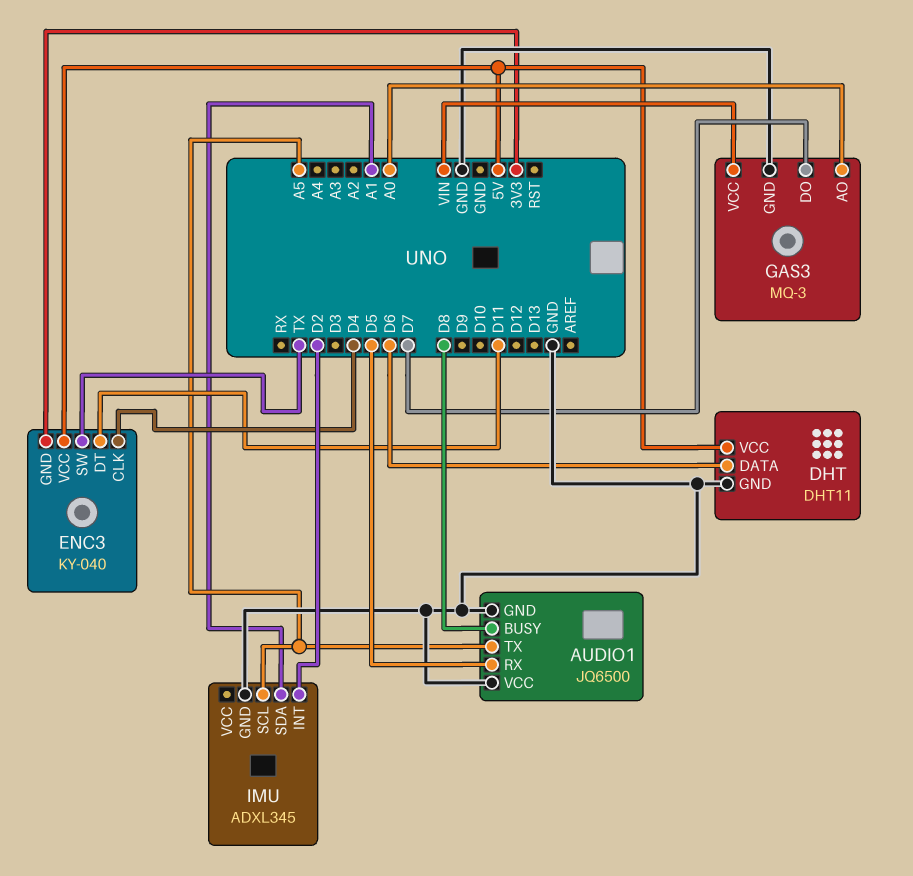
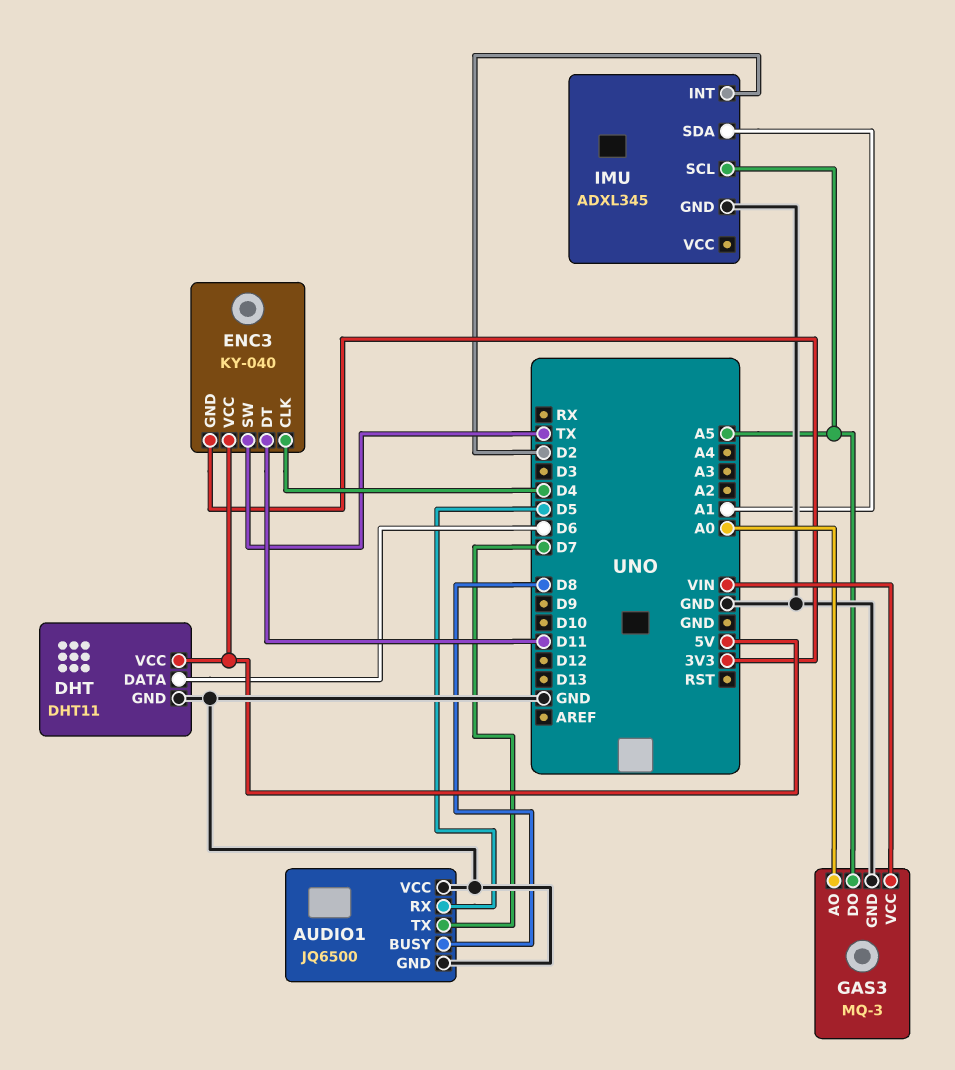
AUDIO1 pin TX: A5 -> D7
GAS3 pin DO: D7 -> A5

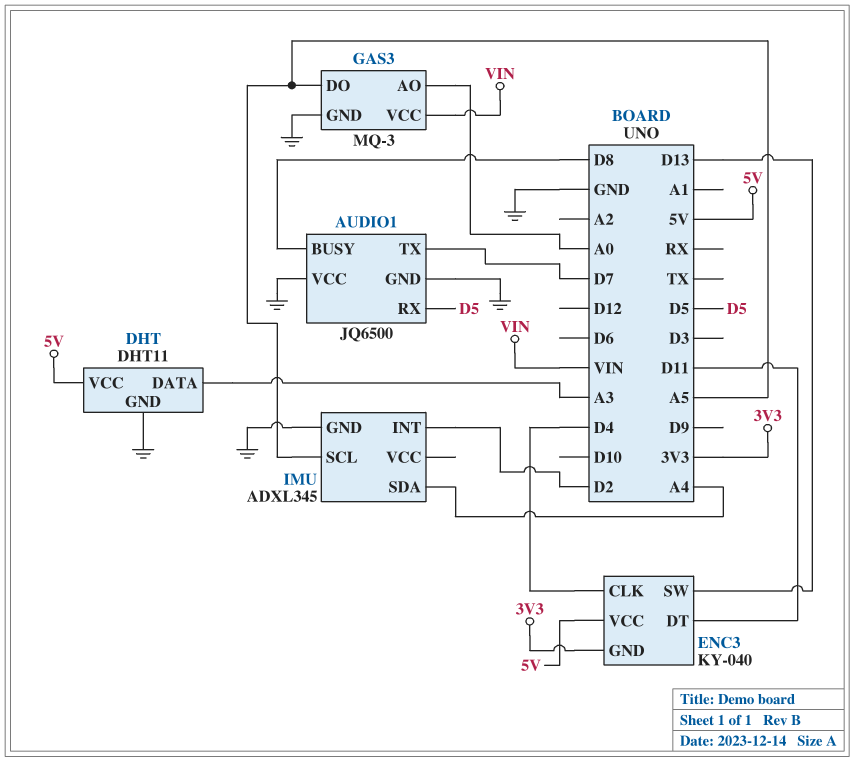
DHT pin DATA: D6 -> A3
ENC3 pin SW: TX -> D13
IMU pin SDA: A1 -> A4

